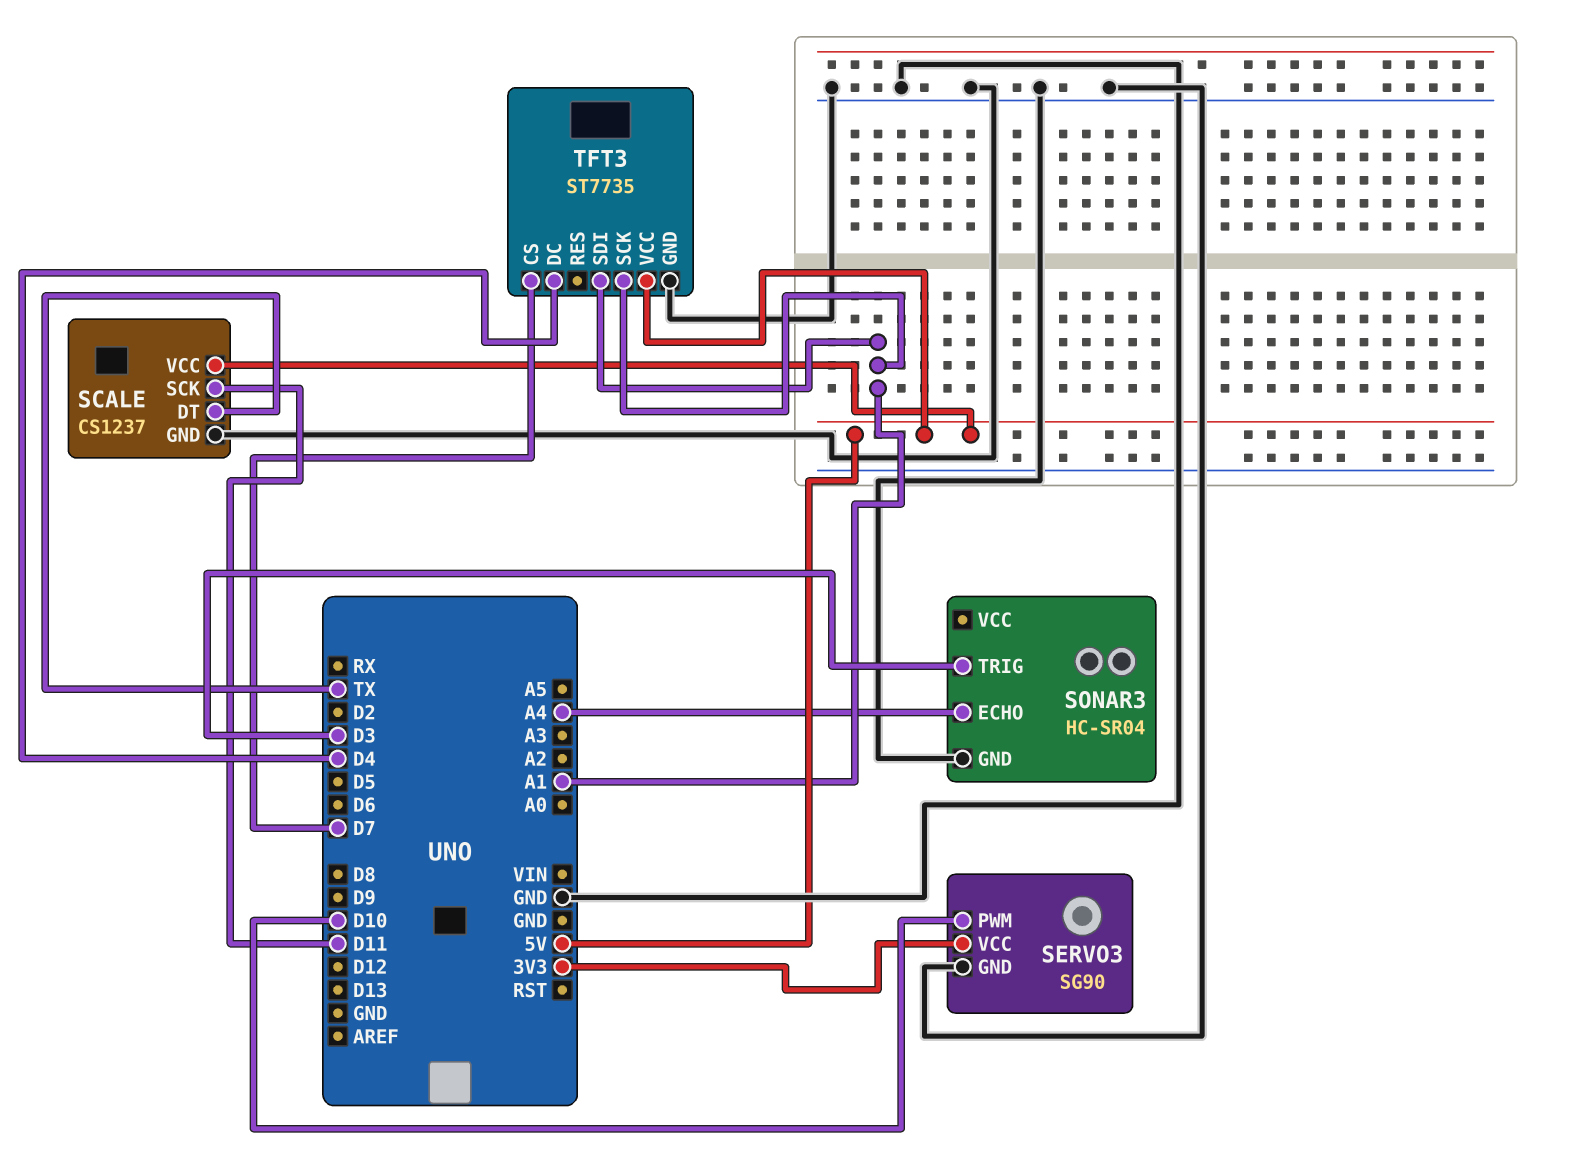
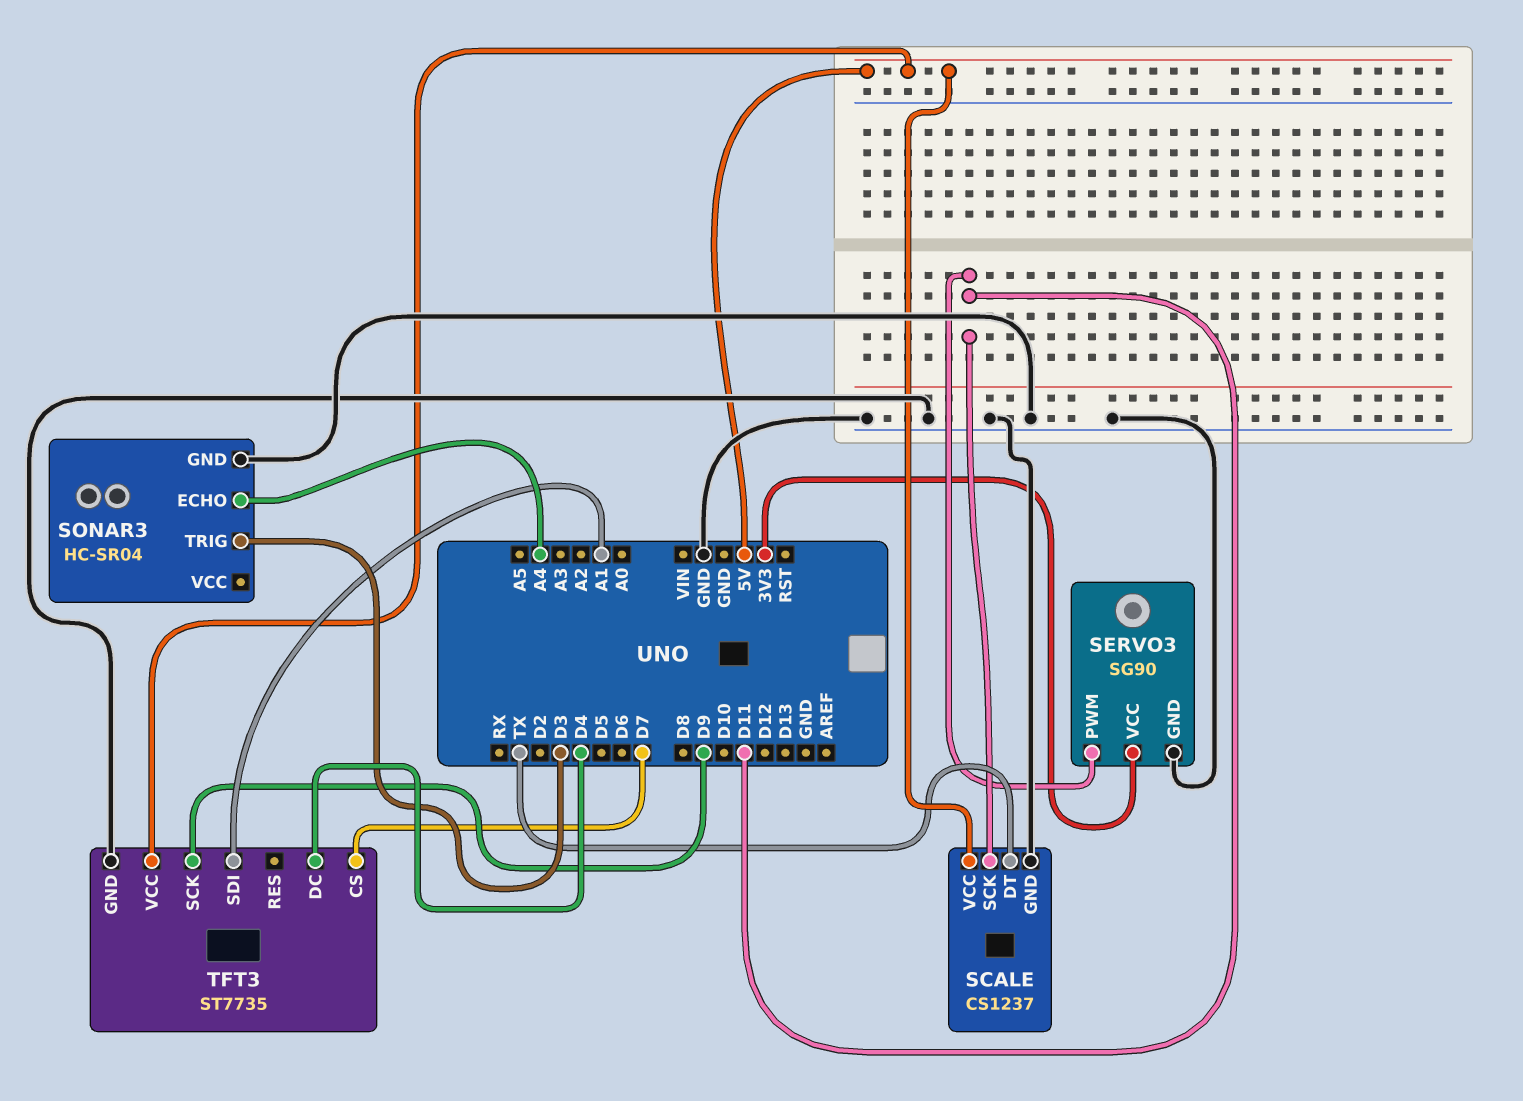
SERVO3 pin PWM: D10 -> D11
TFT3 pin SCK: A1 -> D9

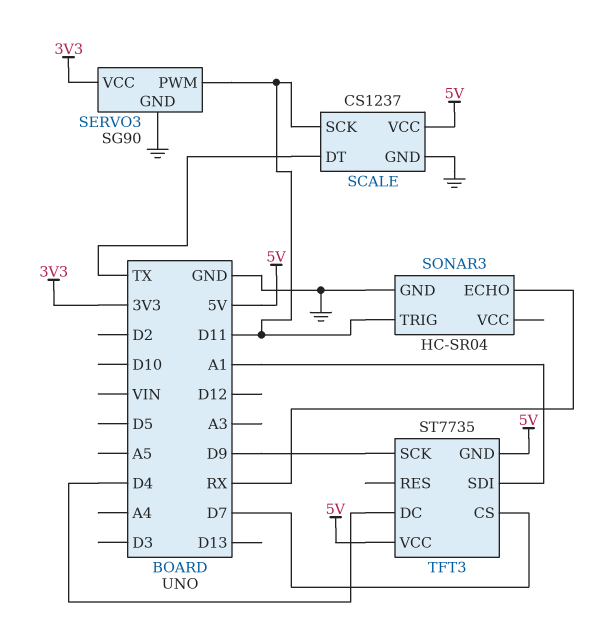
SONAR3 pin ECHO: A4 -> RX
SONAR3 pin TRIG: D3 -> D11
TFT3 pin GND: GND -> 5V

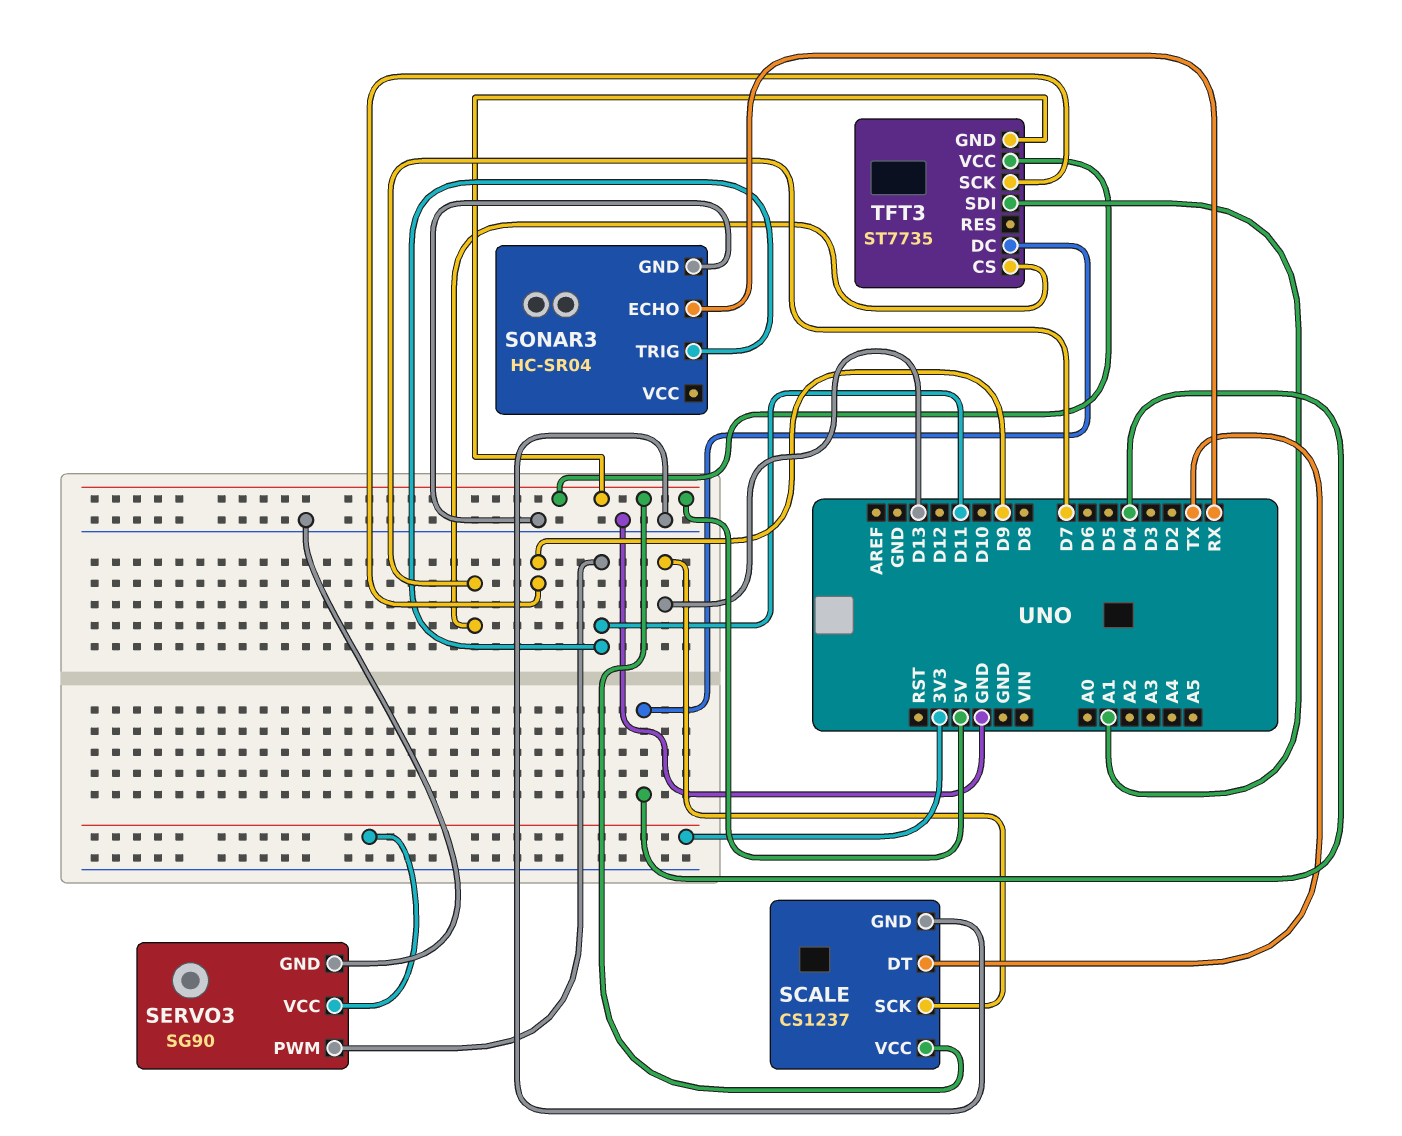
SCALE pin SCK: D11 -> D13

